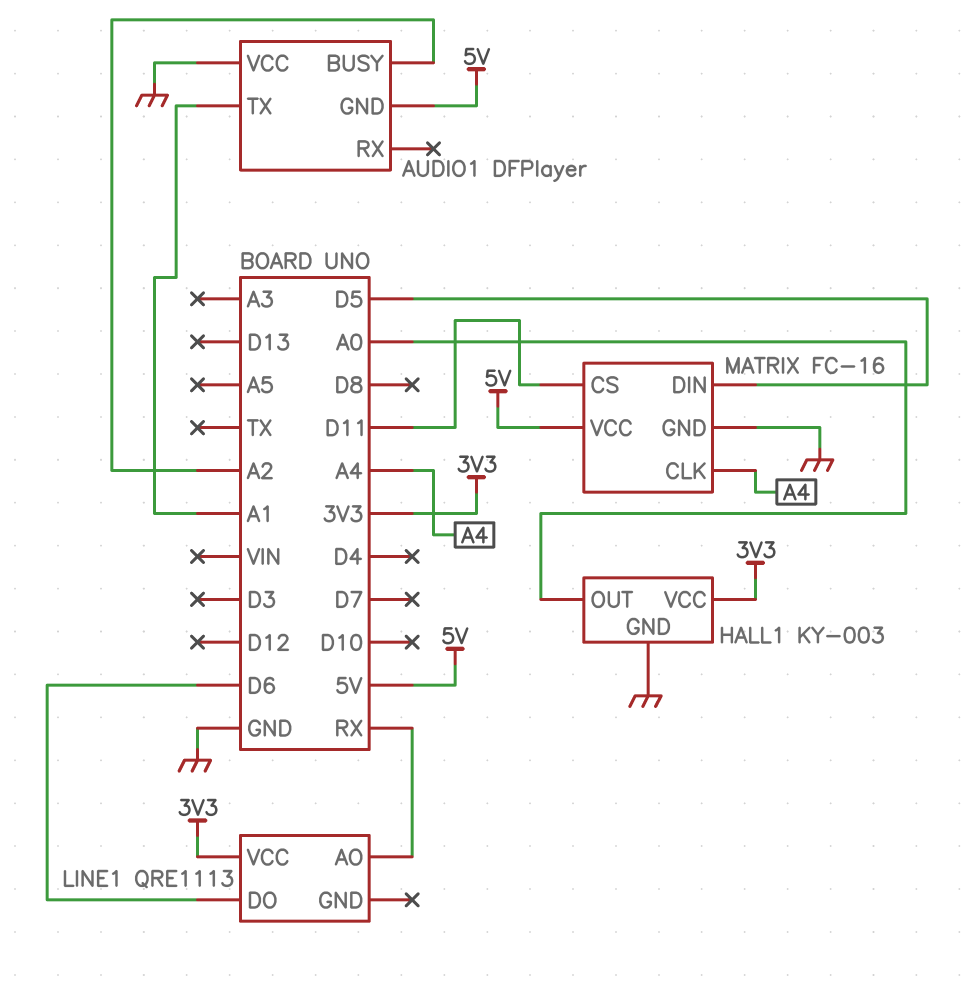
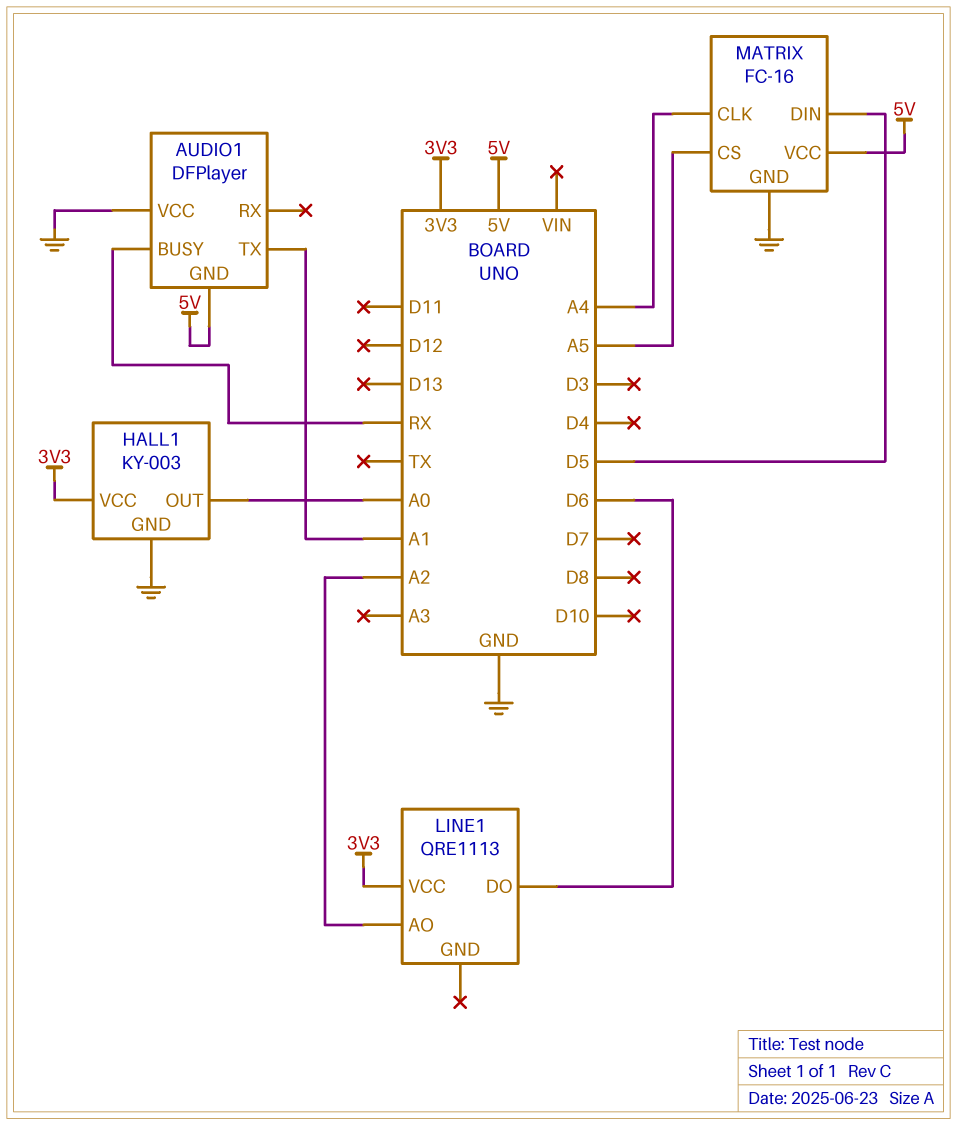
AUDIO1 pin BUSY: A2 -> RX
LINE1 pin AO: RX -> A2
MATRIX pin CS: D11 -> A5

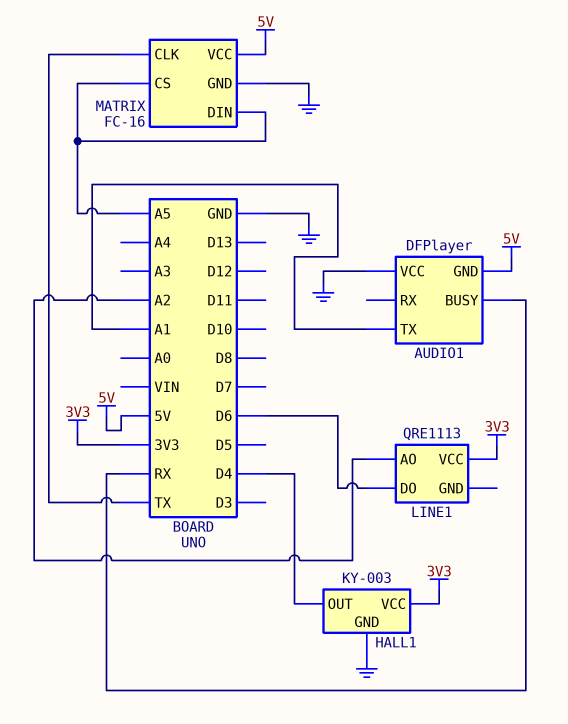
HALL1 pin OUT: A0 -> D4
MATRIX pin CLK: A4 -> TX
MATRIX pin DIN: D5 -> A5

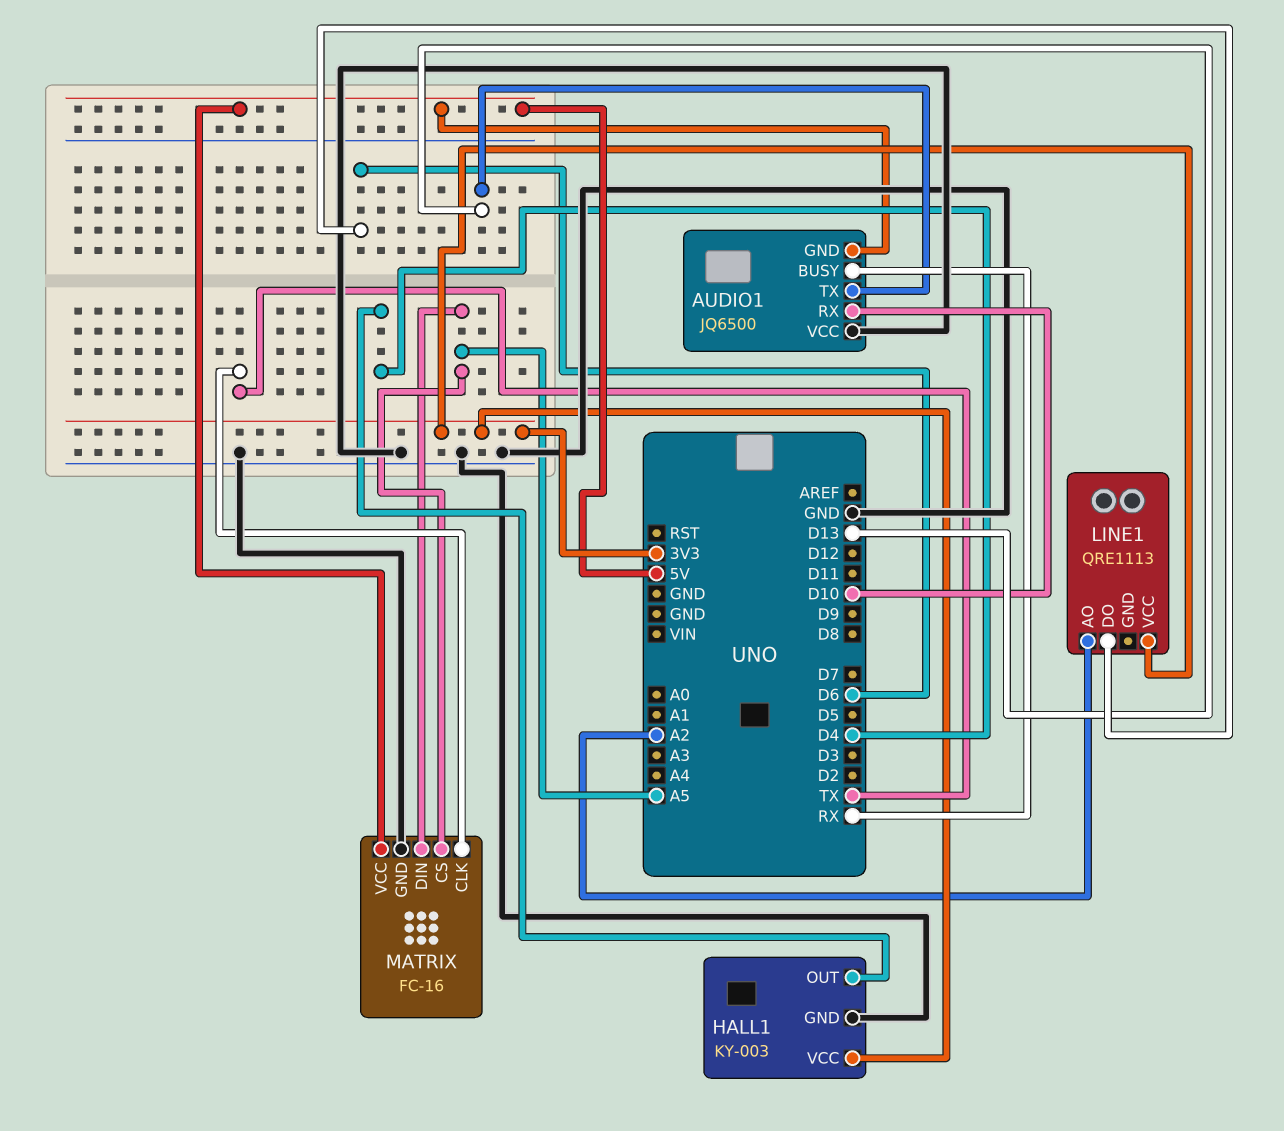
AUDIO1: DFPlayer -> JQ6500
AUDIO1 pin RX: none -> D10
AUDIO1 pin TX: A1 -> D13

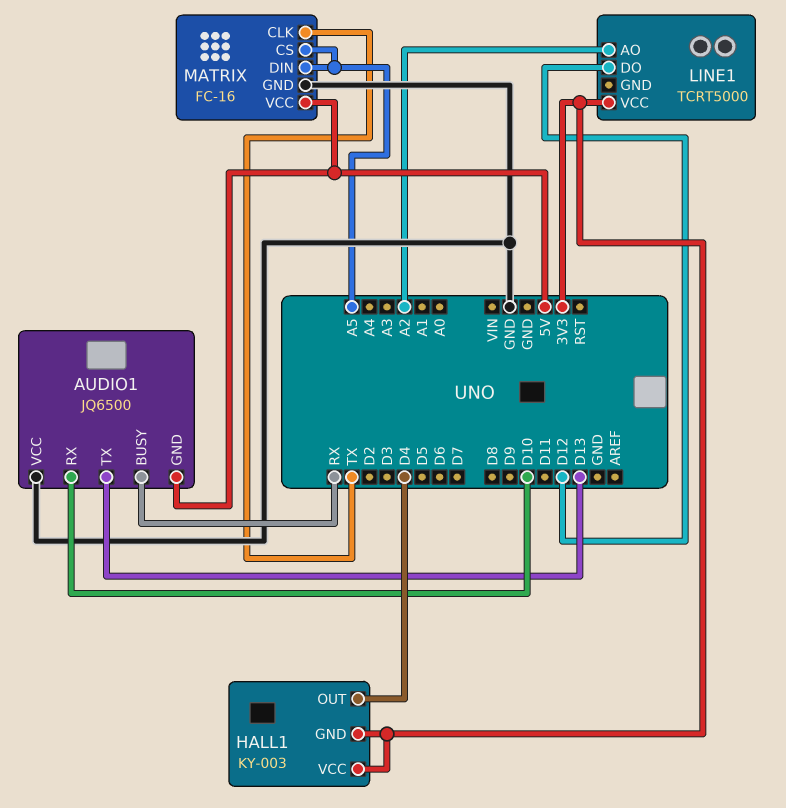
HALL1 pin GND: GND -> 3V3
LINE1: QRE1113 -> TCRT5000
LINE1 pin DO: D6 -> D12

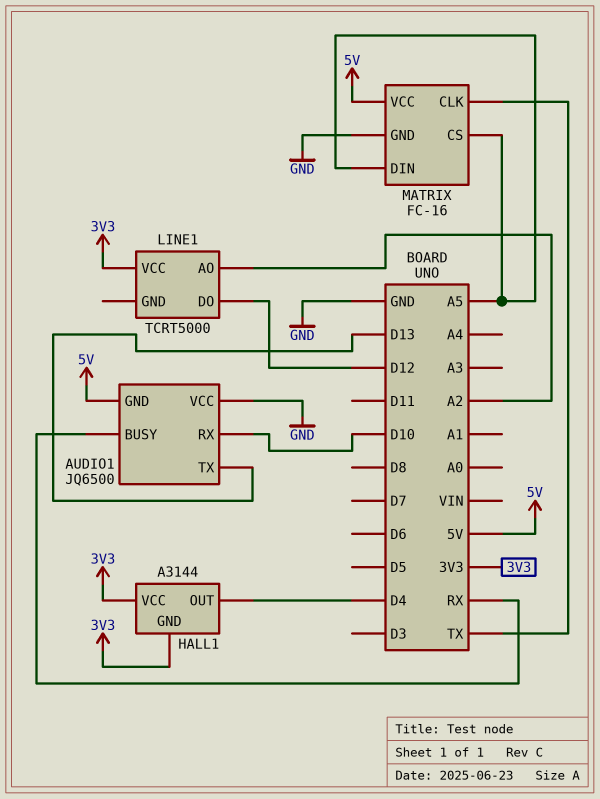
HALL1: KY-003 -> A3144

